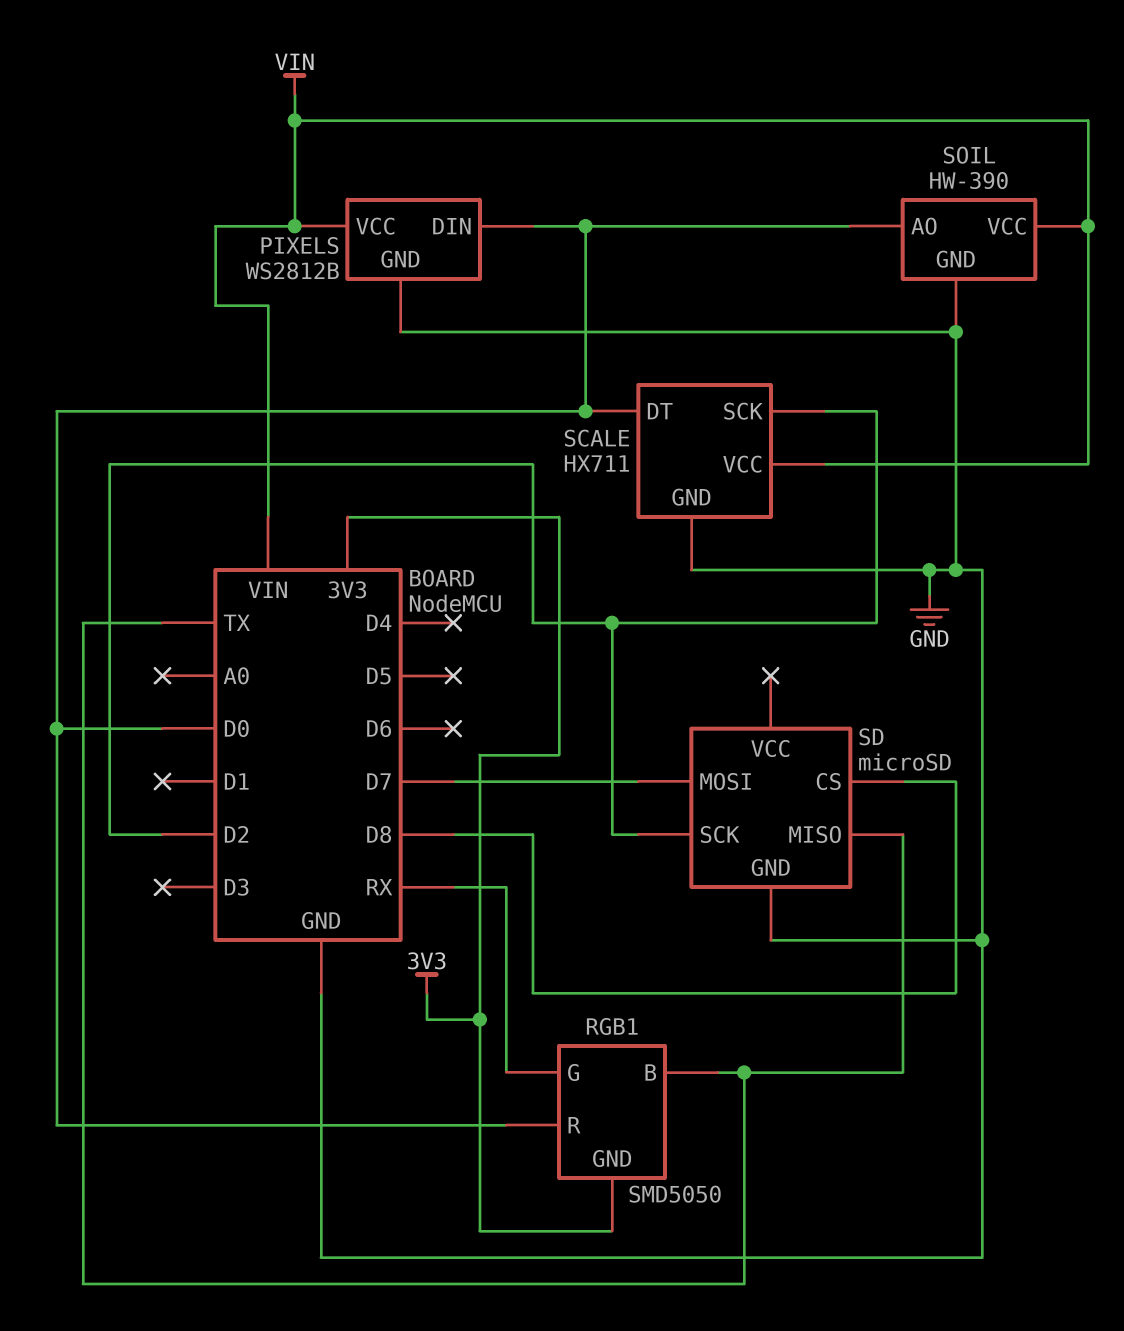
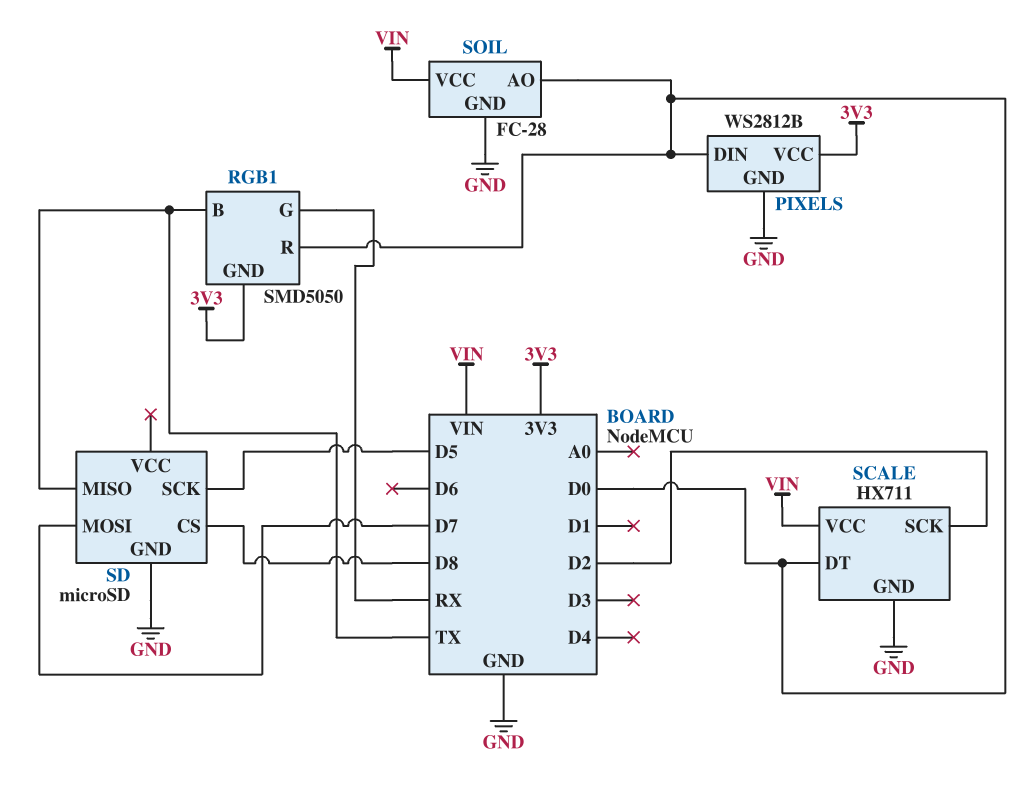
PIXELS pin VCC: VIN -> 3V3
SD pin SCK: D2 -> D5
SOIL: HW-390 -> FC-28

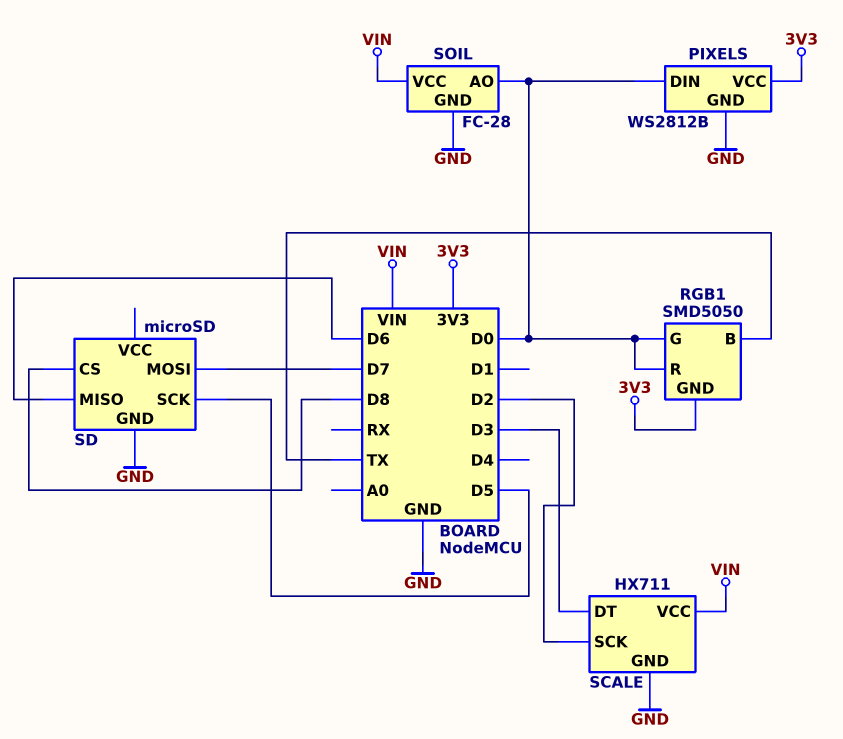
RGB1 pin G: RX -> D0
SCALE pin DT: D0 -> D3
SD pin MISO: TX -> D6

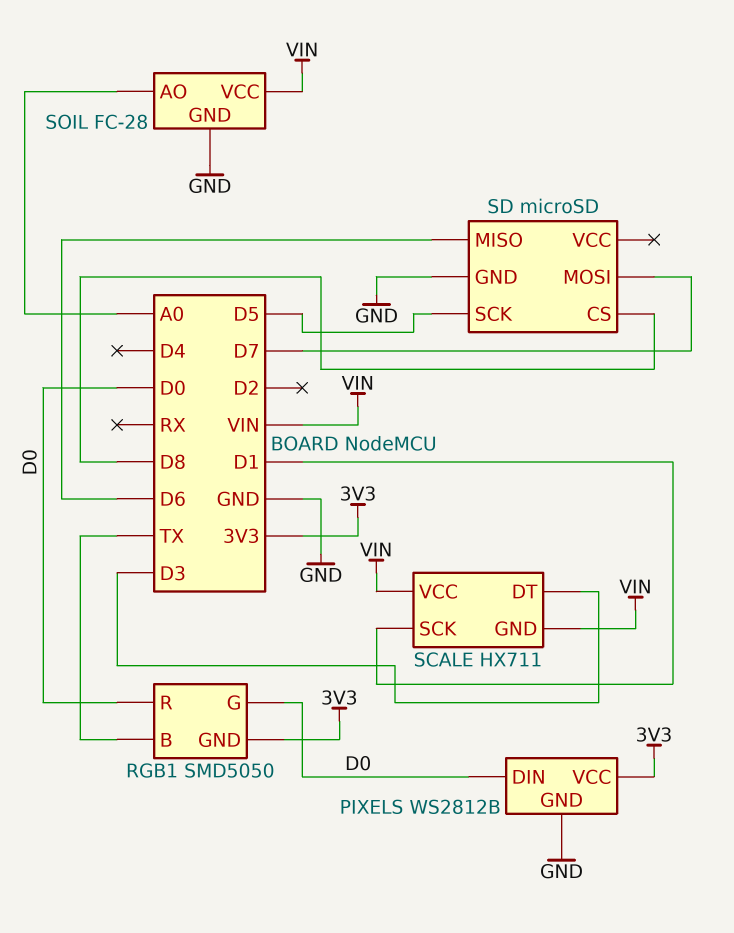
SCALE pin GND: GND -> VIN
SCALE pin SCK: D2 -> D1
SOIL pin AO: D0 -> A0

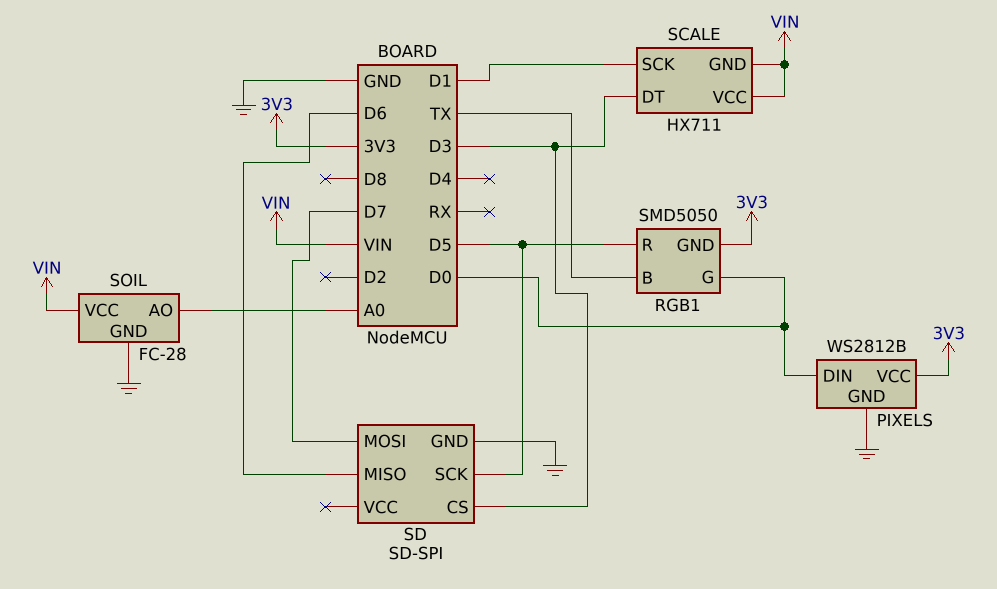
RGB1 pin R: D0 -> D5
SD: microSD -> SD-SPI
SD pin CS: D8 -> D3

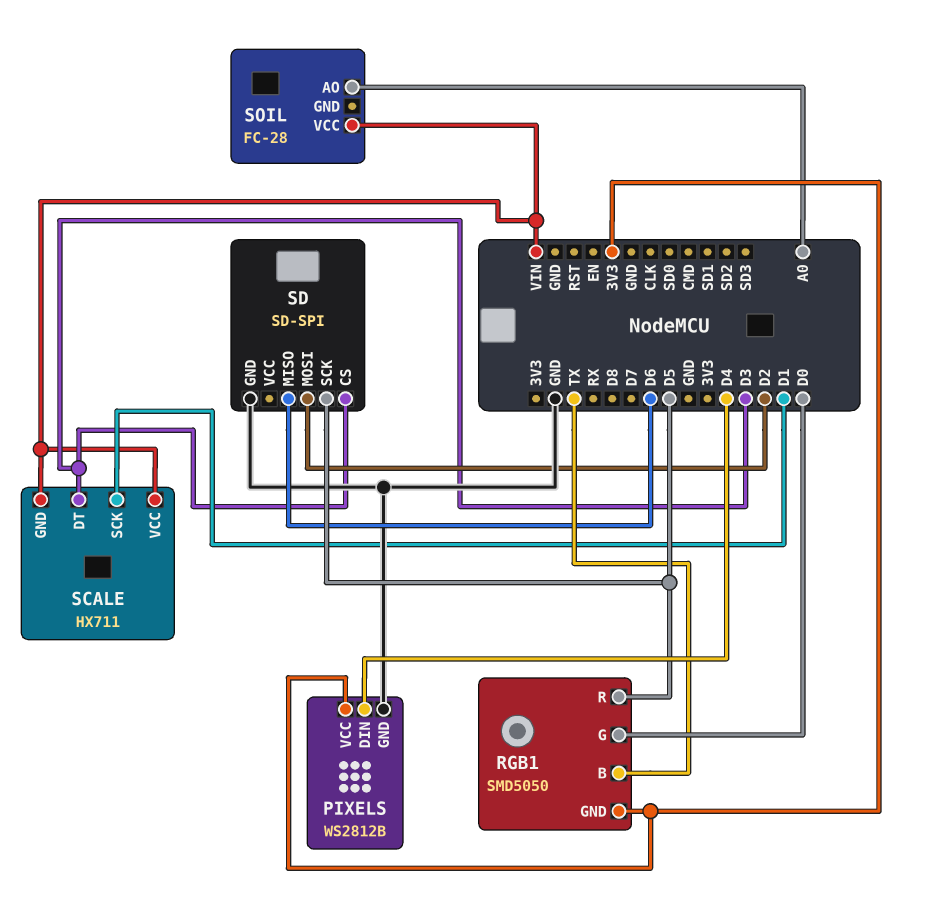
PIXELS pin DIN: D0 -> D4
SD pin MOSI: D7 -> D2
SOIL pin GND: GND -> none

